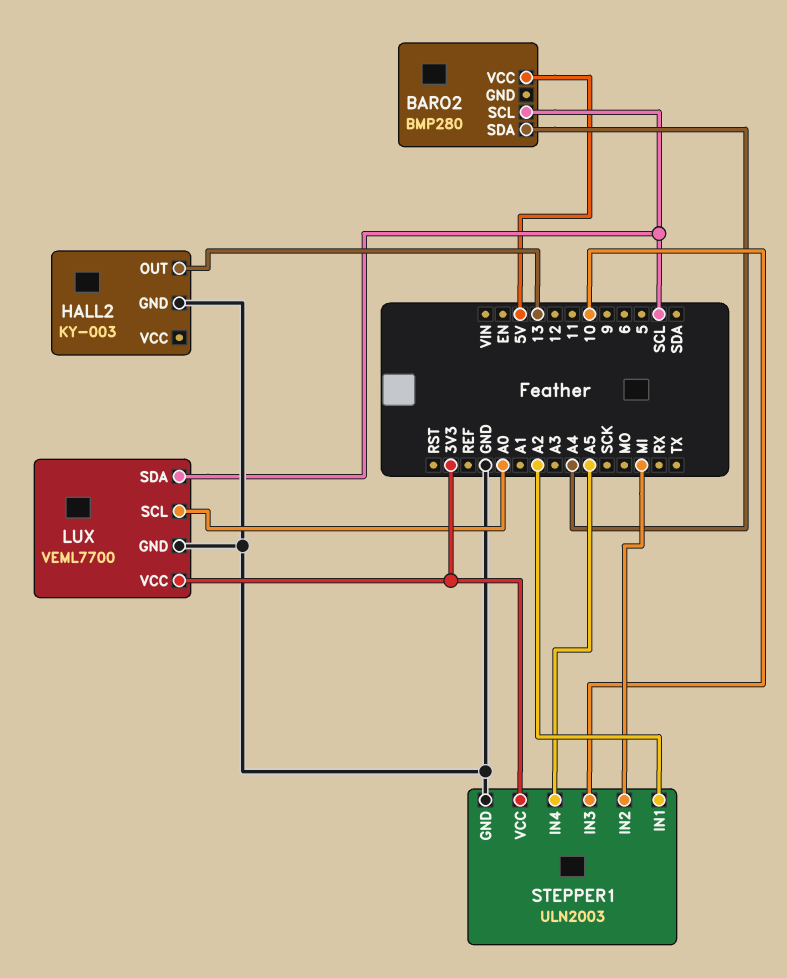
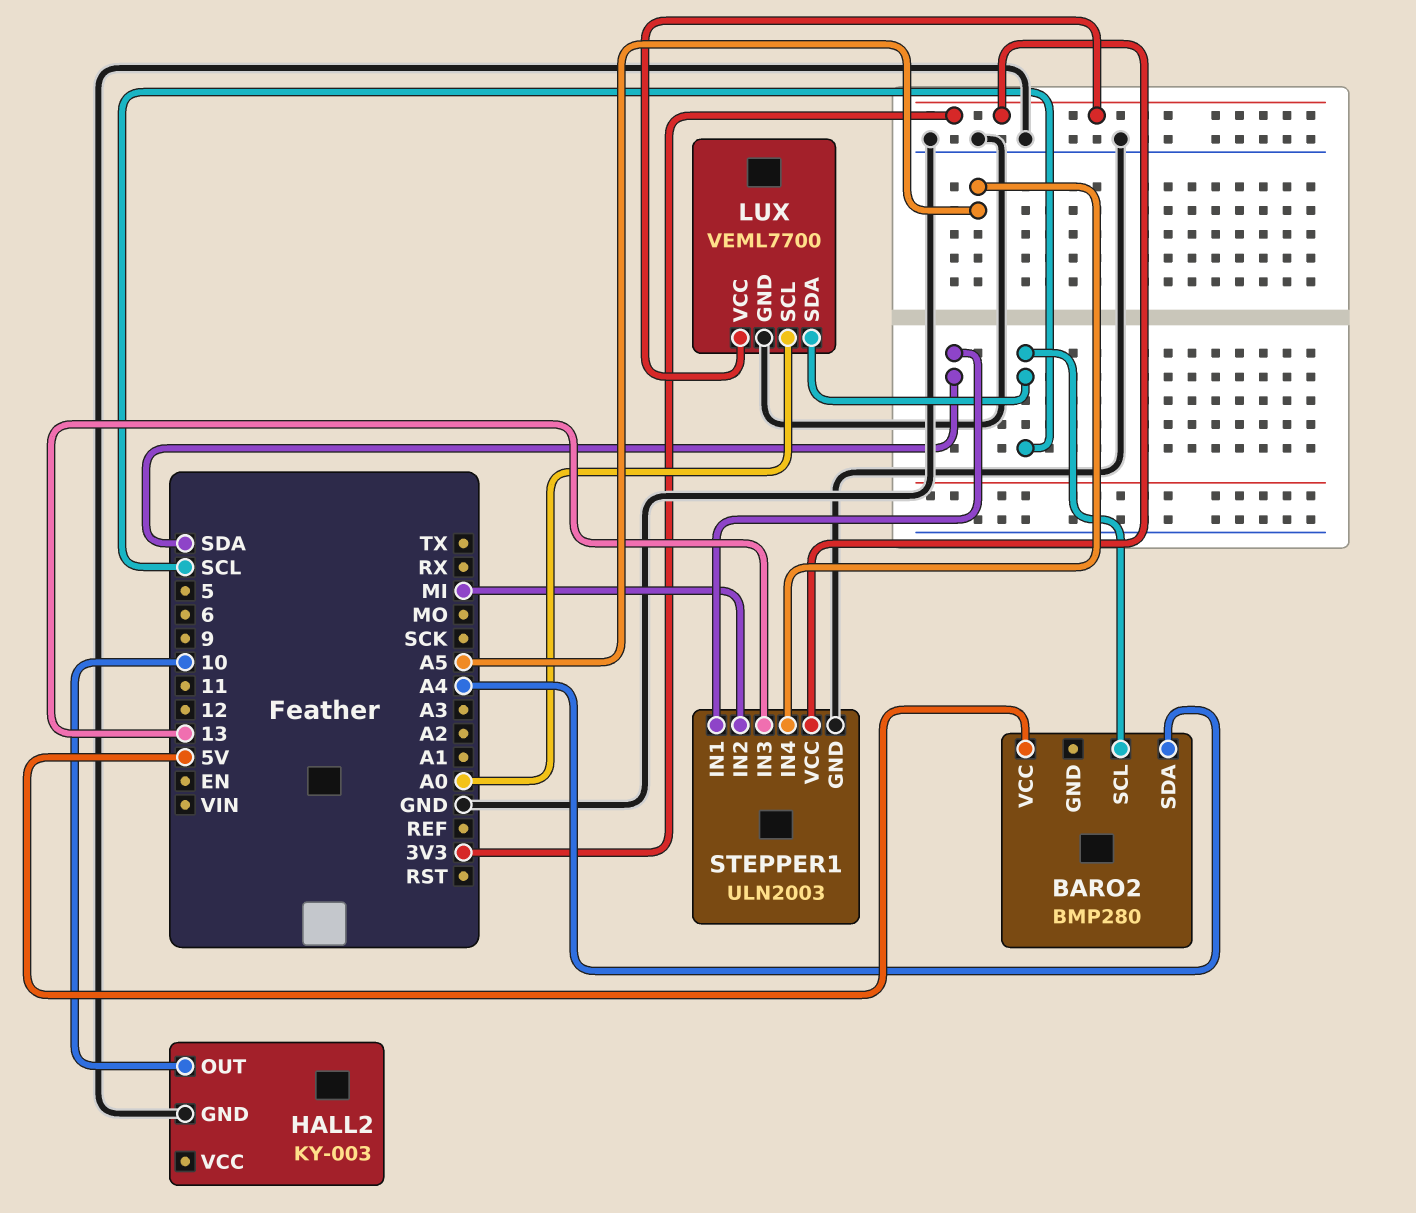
HALL2 pin OUT: 13 -> 10
STEPPER1 pin IN1: A2 -> SDA
STEPPER1 pin IN3: 10 -> 13

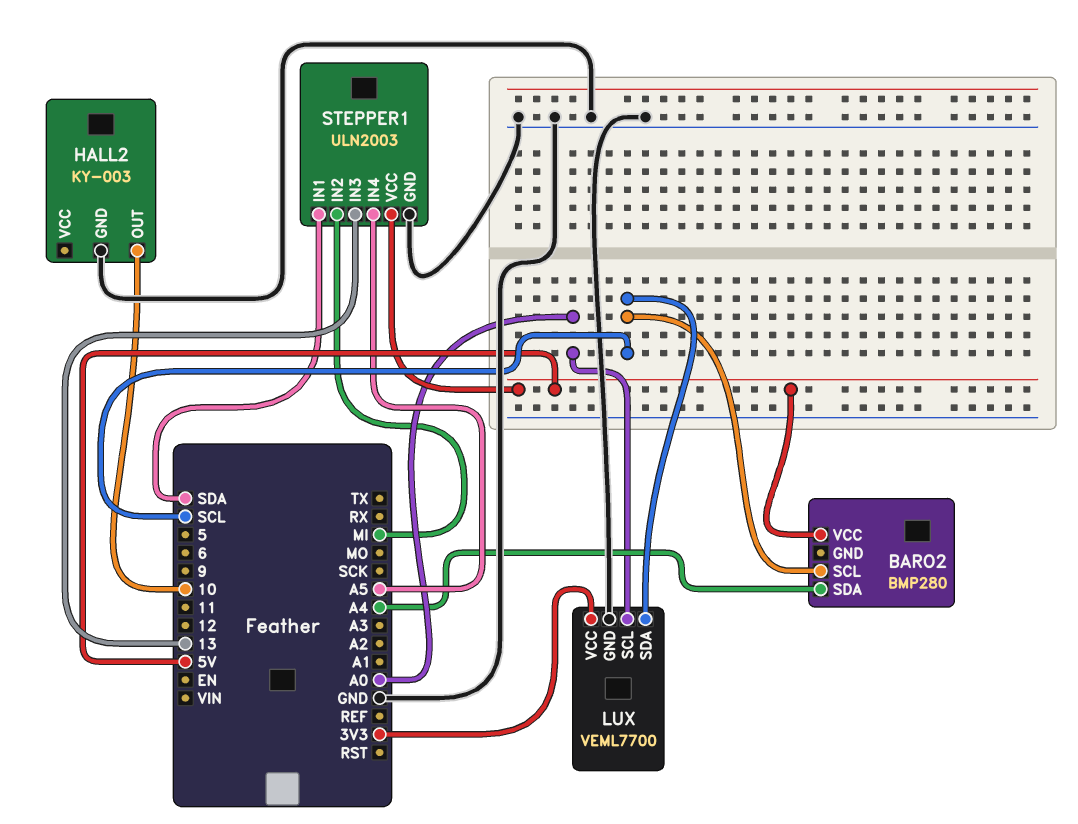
STEPPER1 pin VCC: 3V3 -> 5V

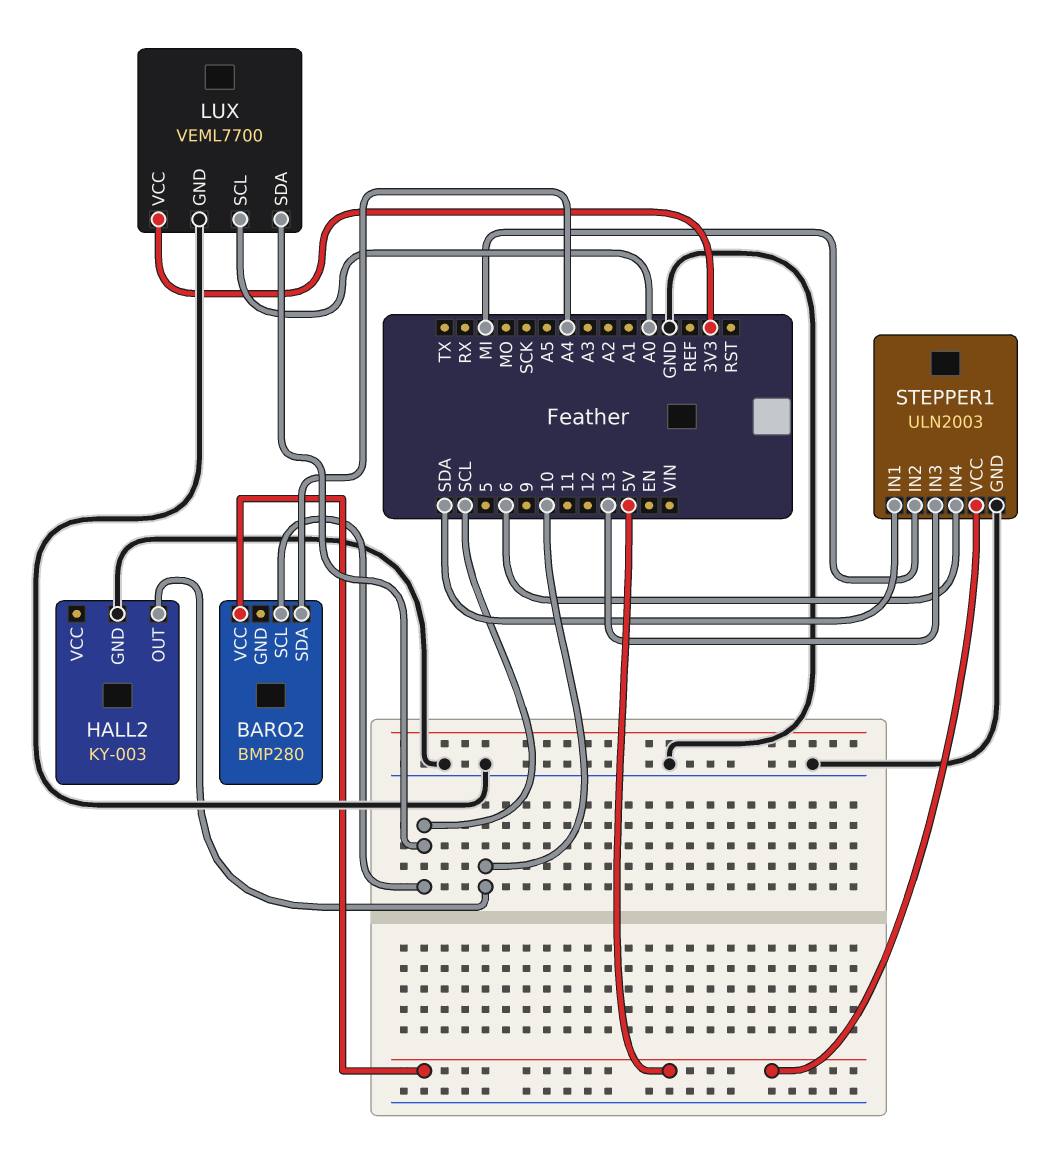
STEPPER1 pin IN4: A5 -> 6

